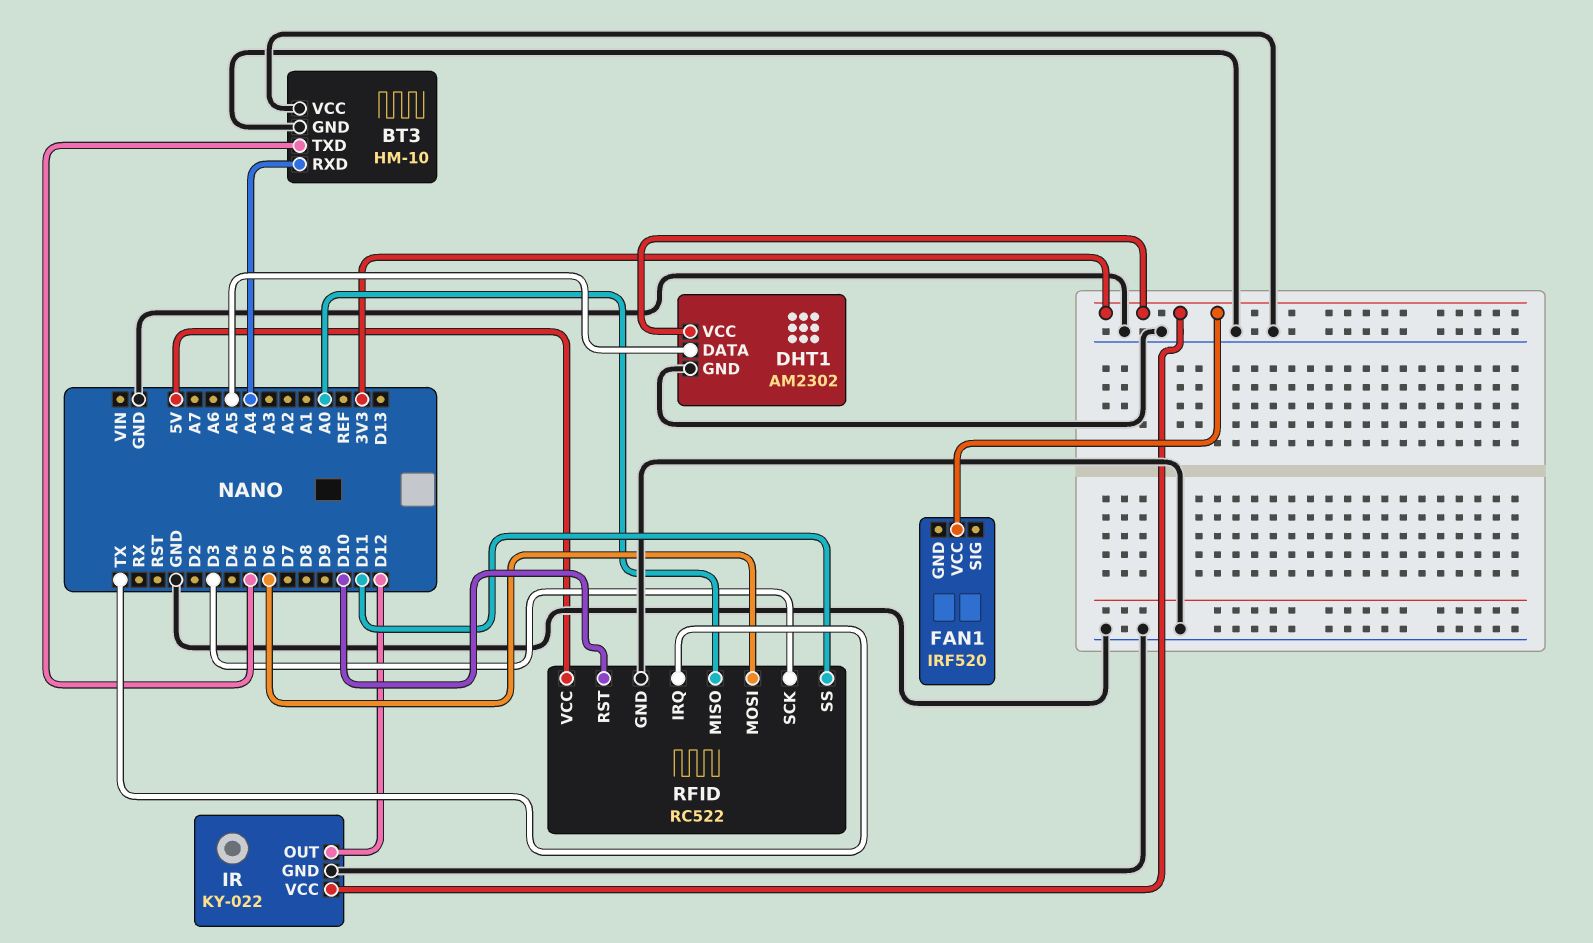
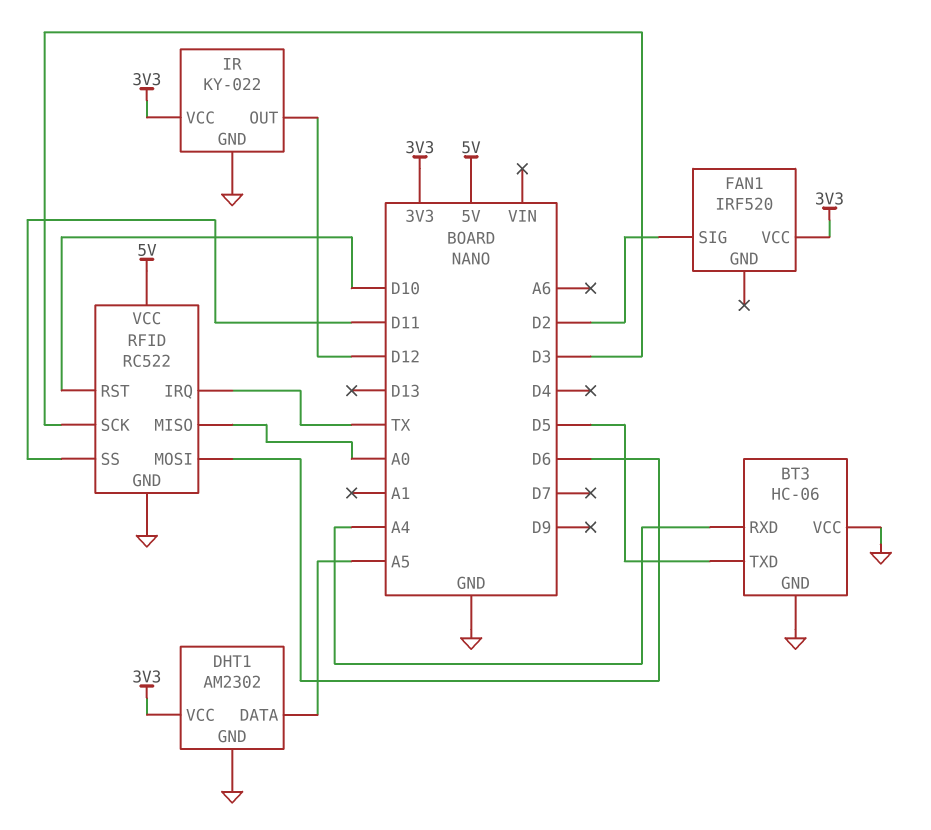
BT3: HM-10 -> HC-06
FAN1 pin SIG: none -> D2

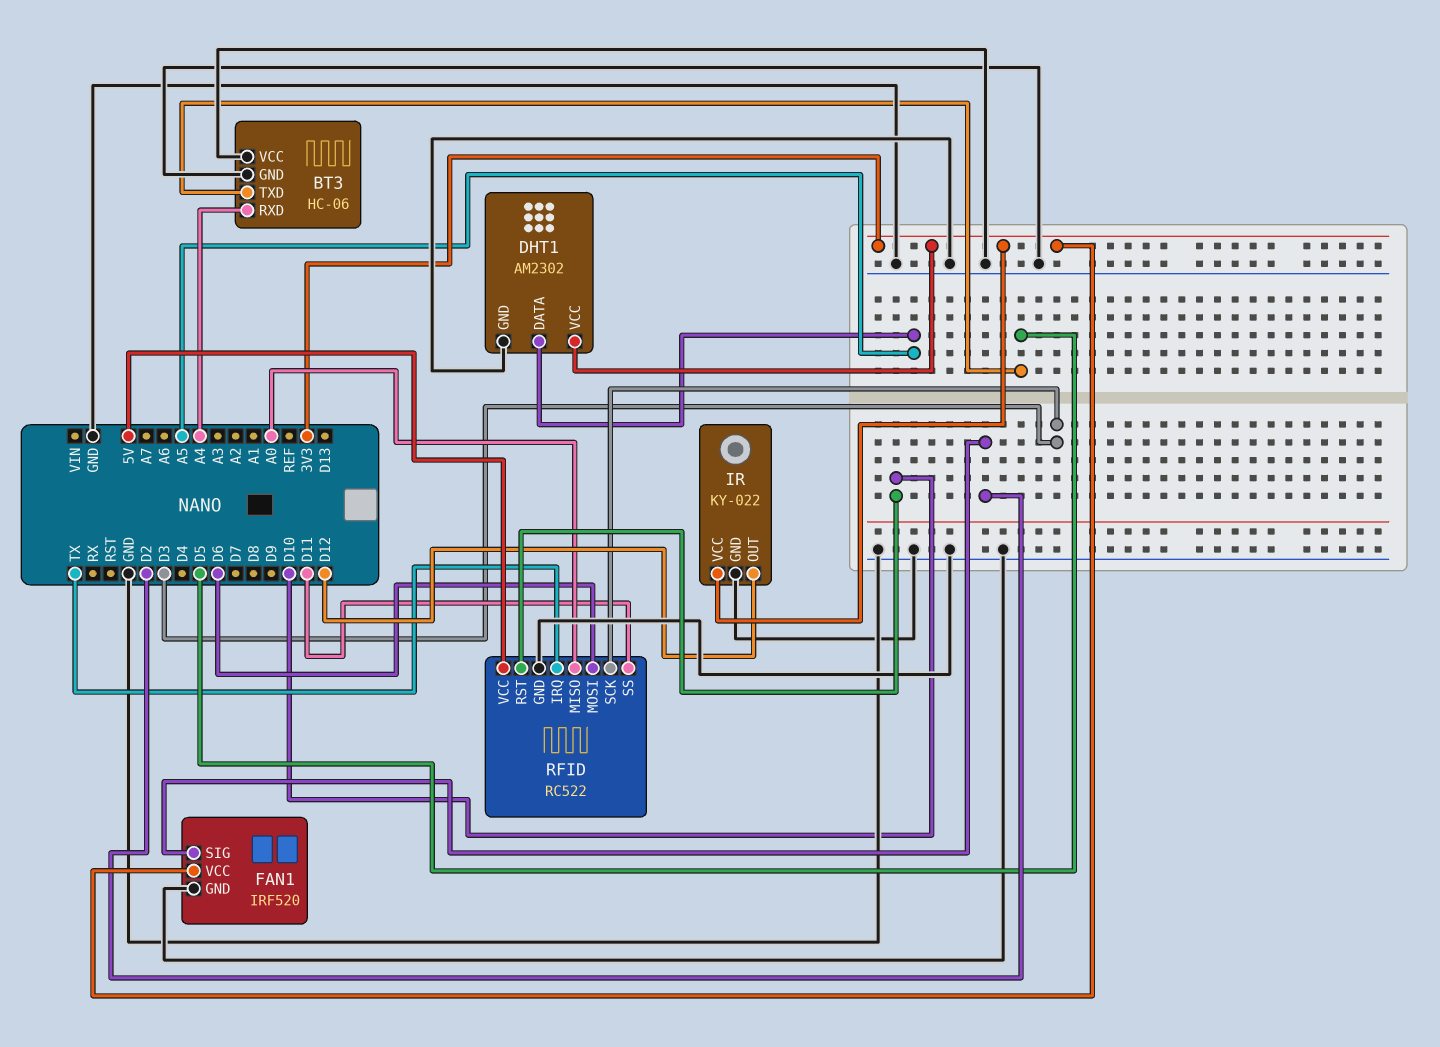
FAN1 pin GND: none -> GND

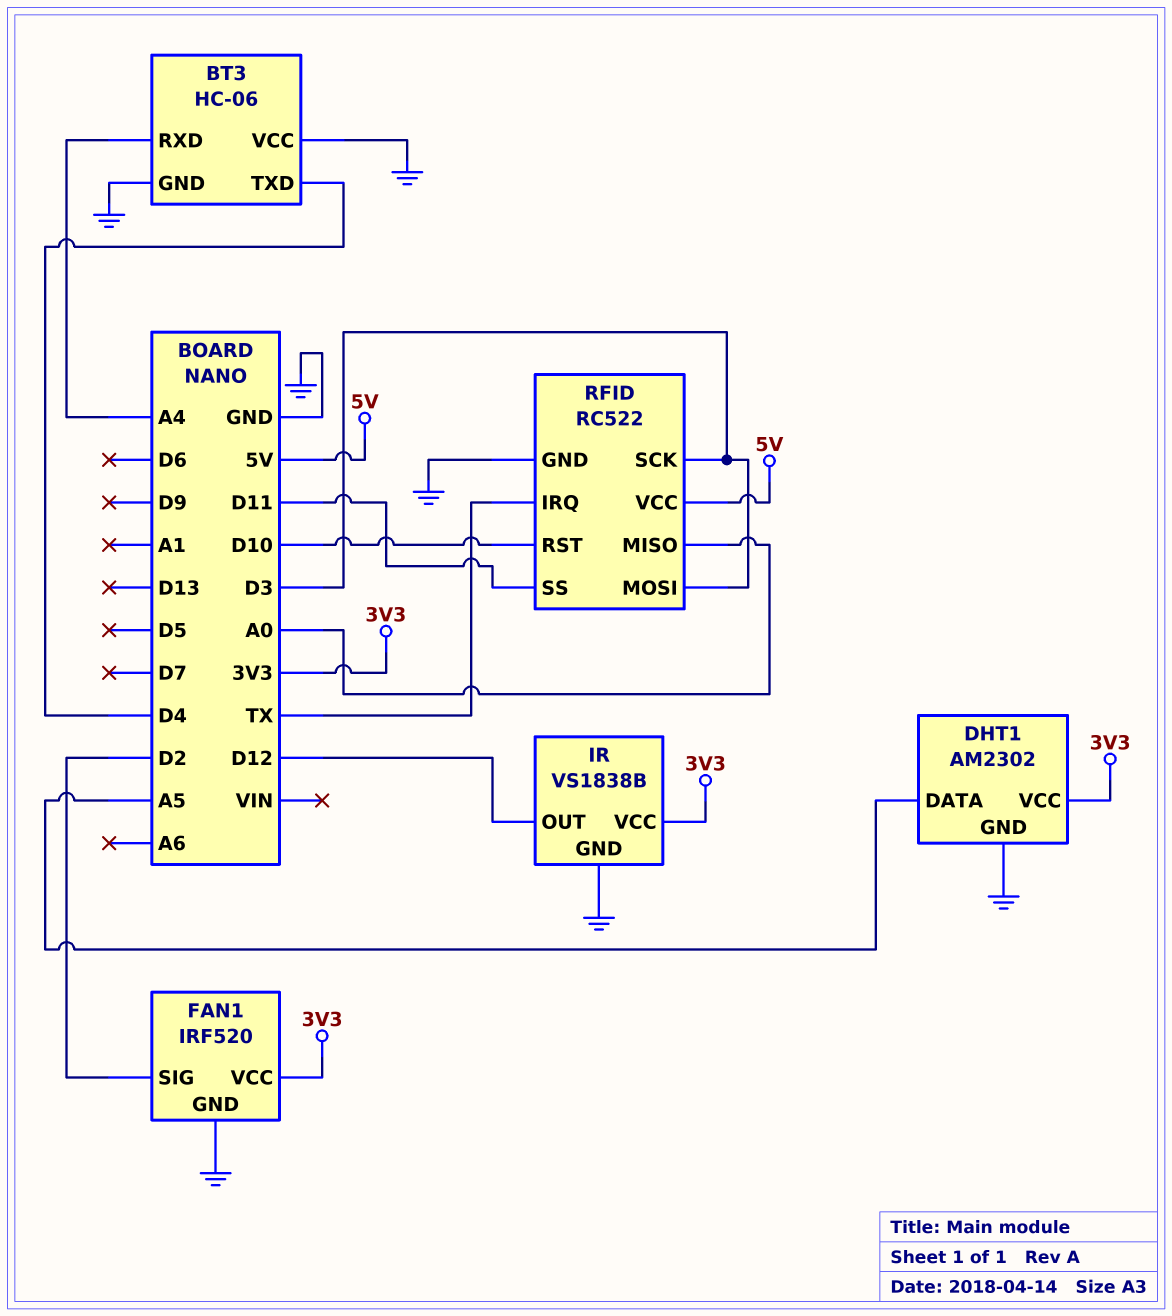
BT3 pin TXD: D5 -> D4
IR: KY-022 -> VS1838B
RFID pin MOSI: D6 -> D3

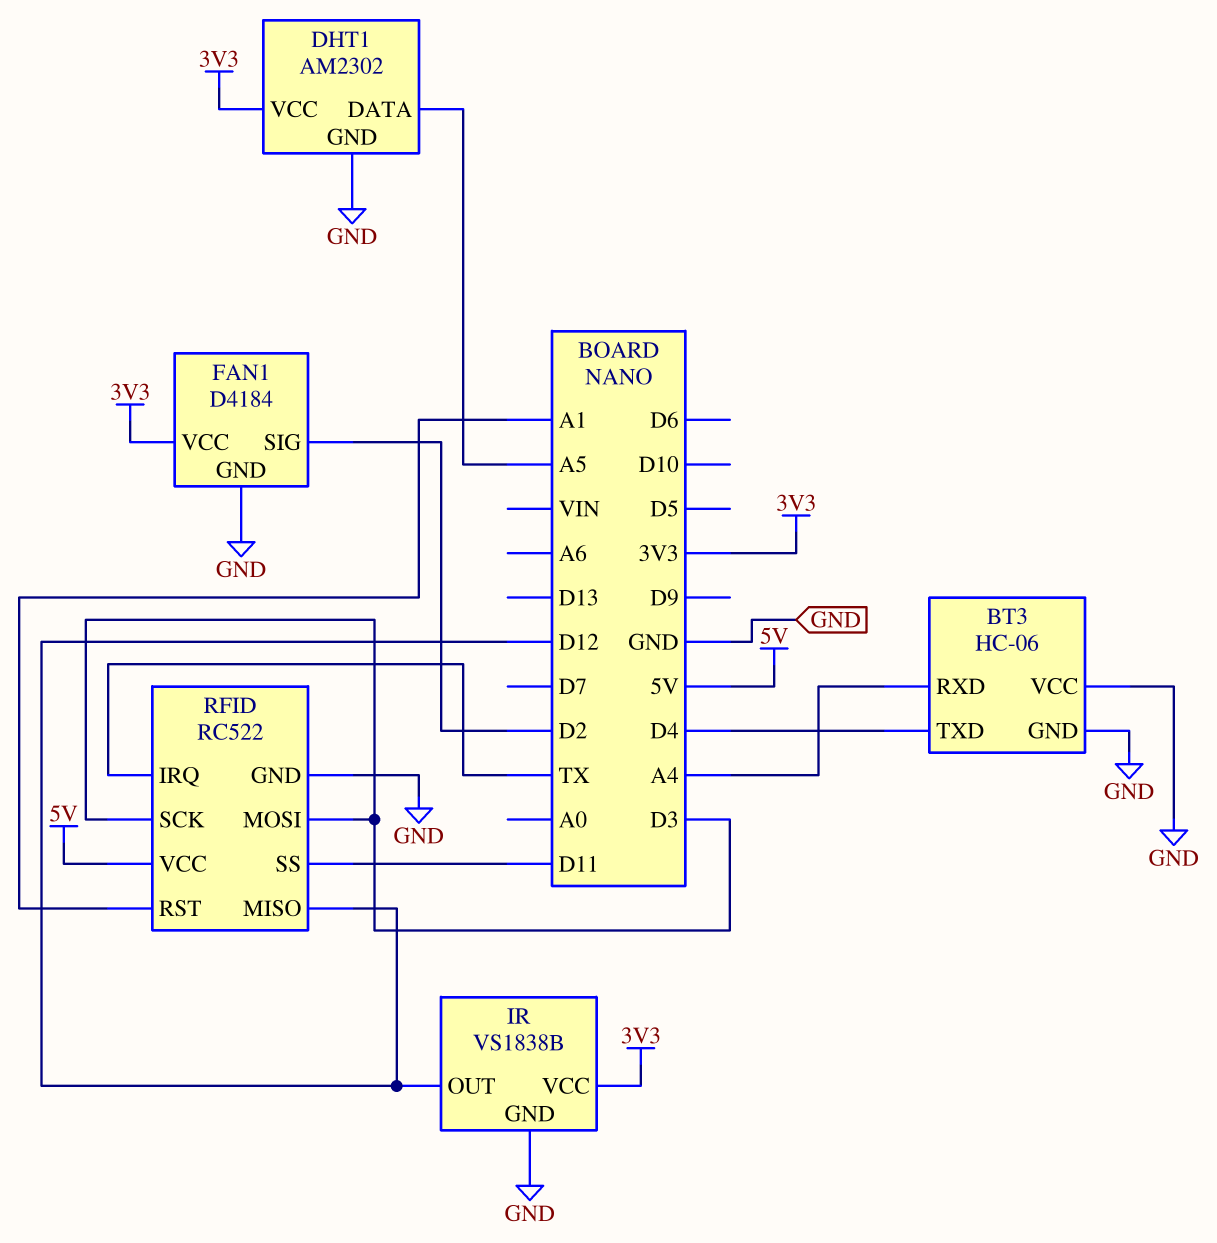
FAN1: IRF520 -> D4184
RFID pin MISO: A0 -> D12
RFID pin RST: D10 -> A1

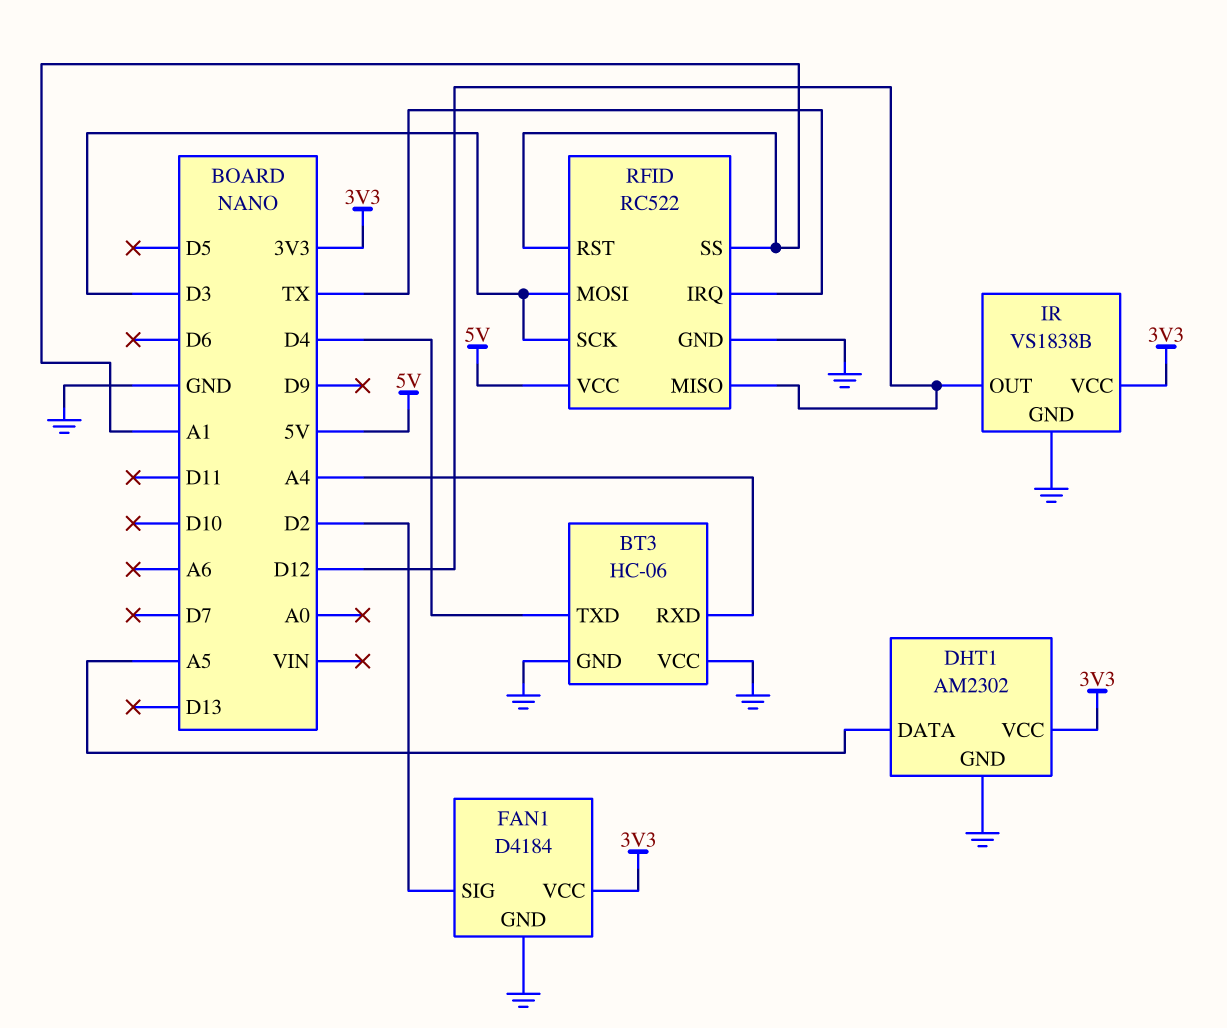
RFID pin SS: D11 -> A1

